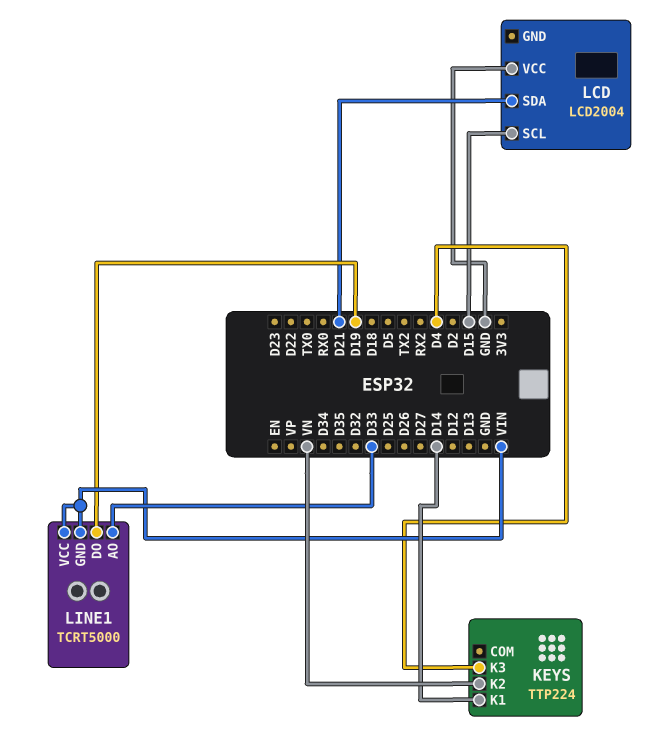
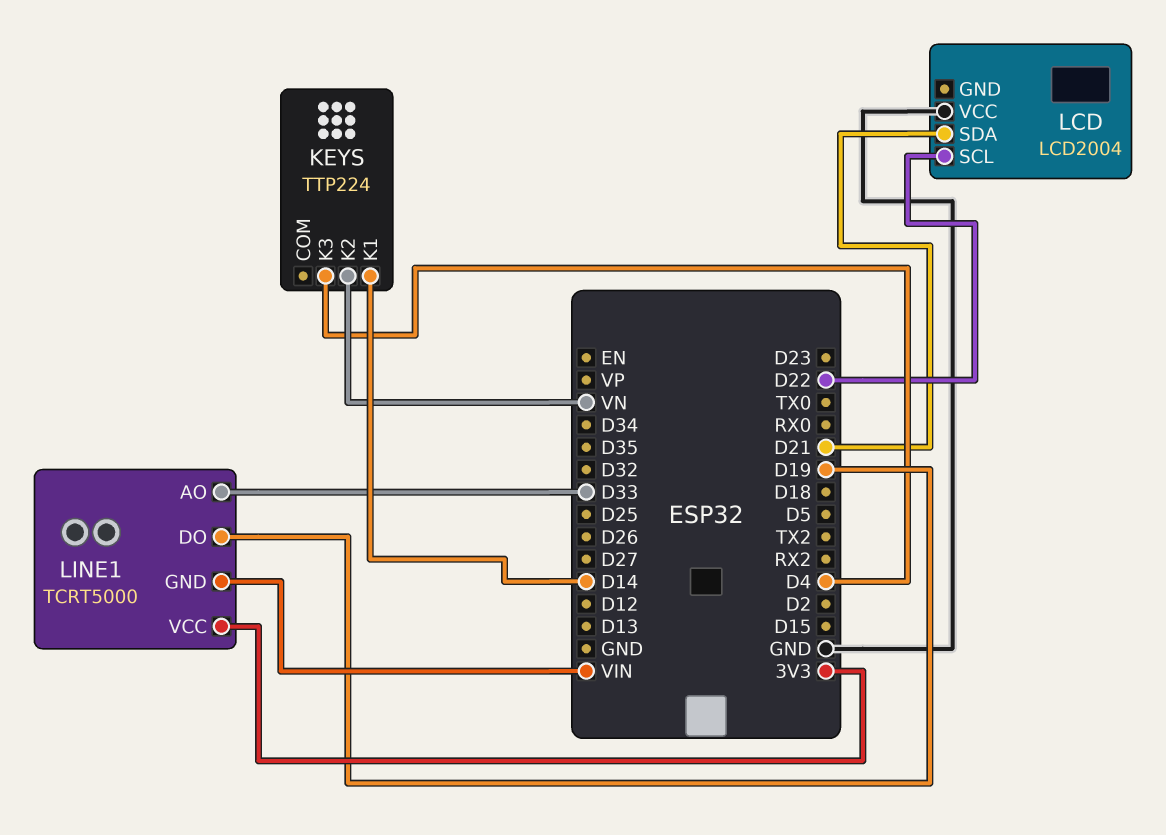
LCD pin SCL: D15 -> D22
LINE1 pin VCC: VIN -> 3V3

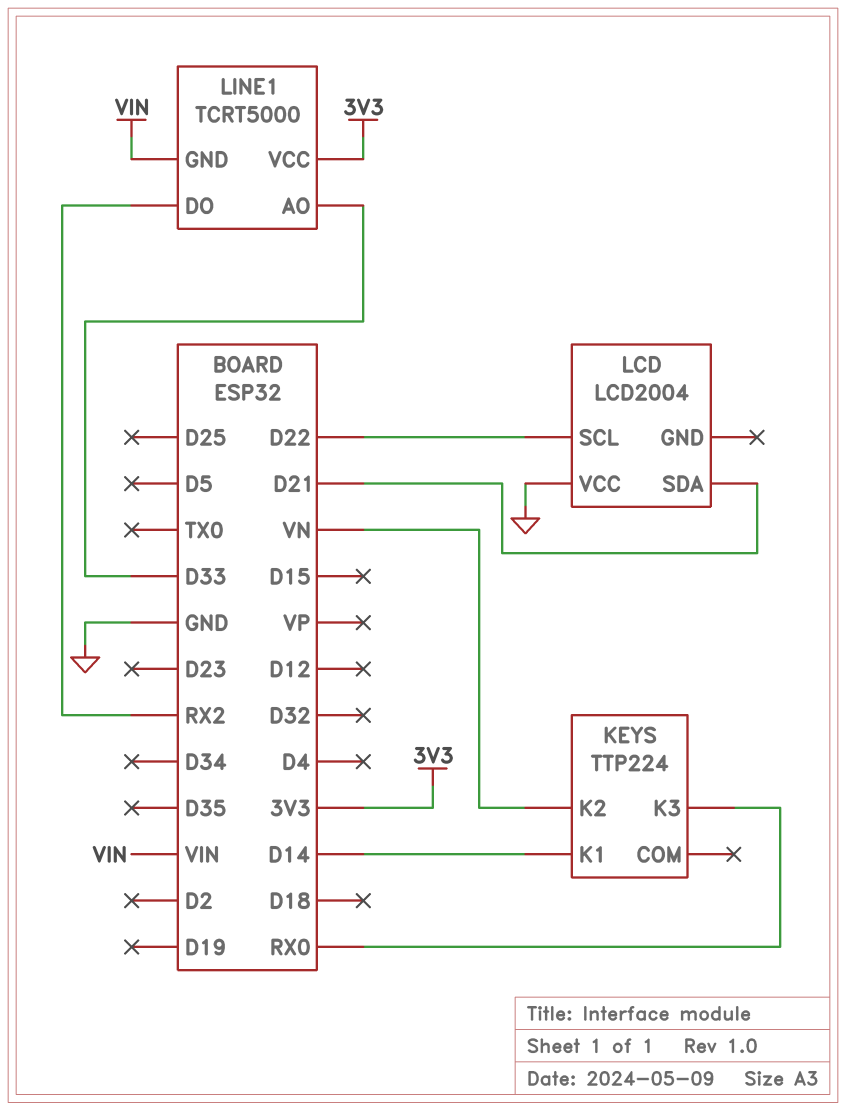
KEYS pin K3: D4 -> RX0
LINE1 pin DO: D19 -> RX2

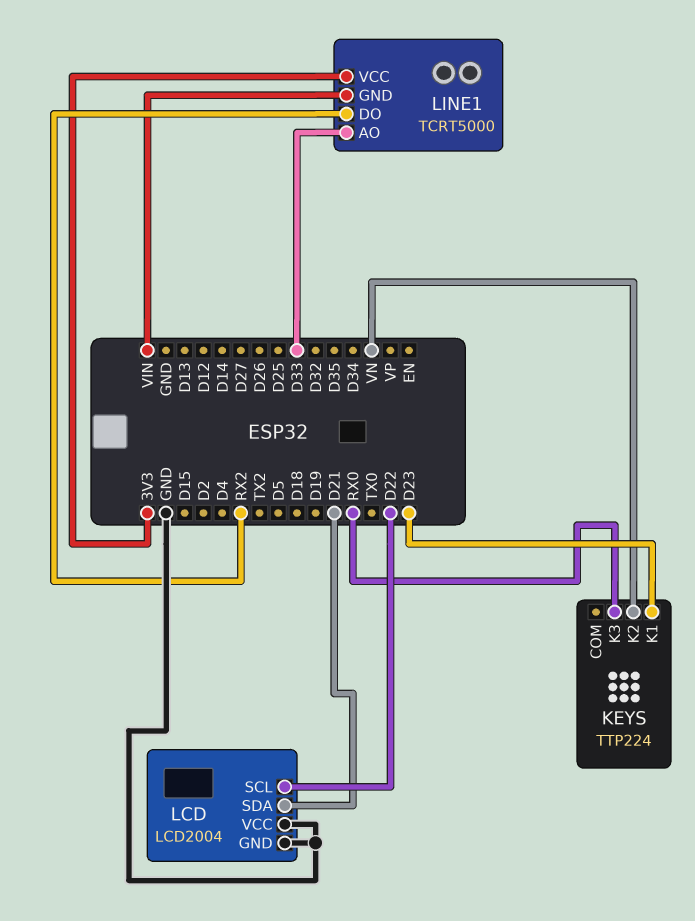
KEYS pin K1: D14 -> D23
LCD pin GND: none -> GND

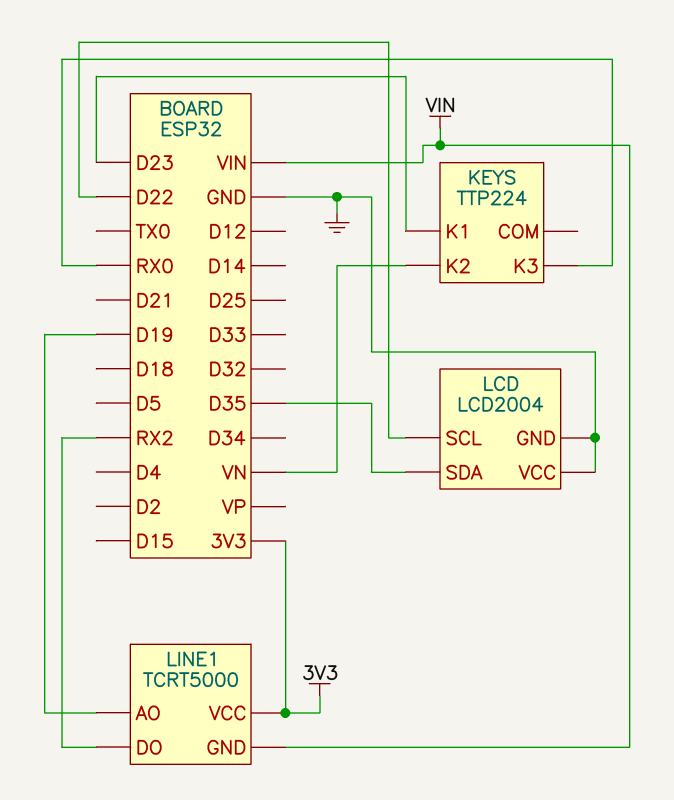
LCD pin SDA: D21 -> D35
LINE1 pin AO: D33 -> D19

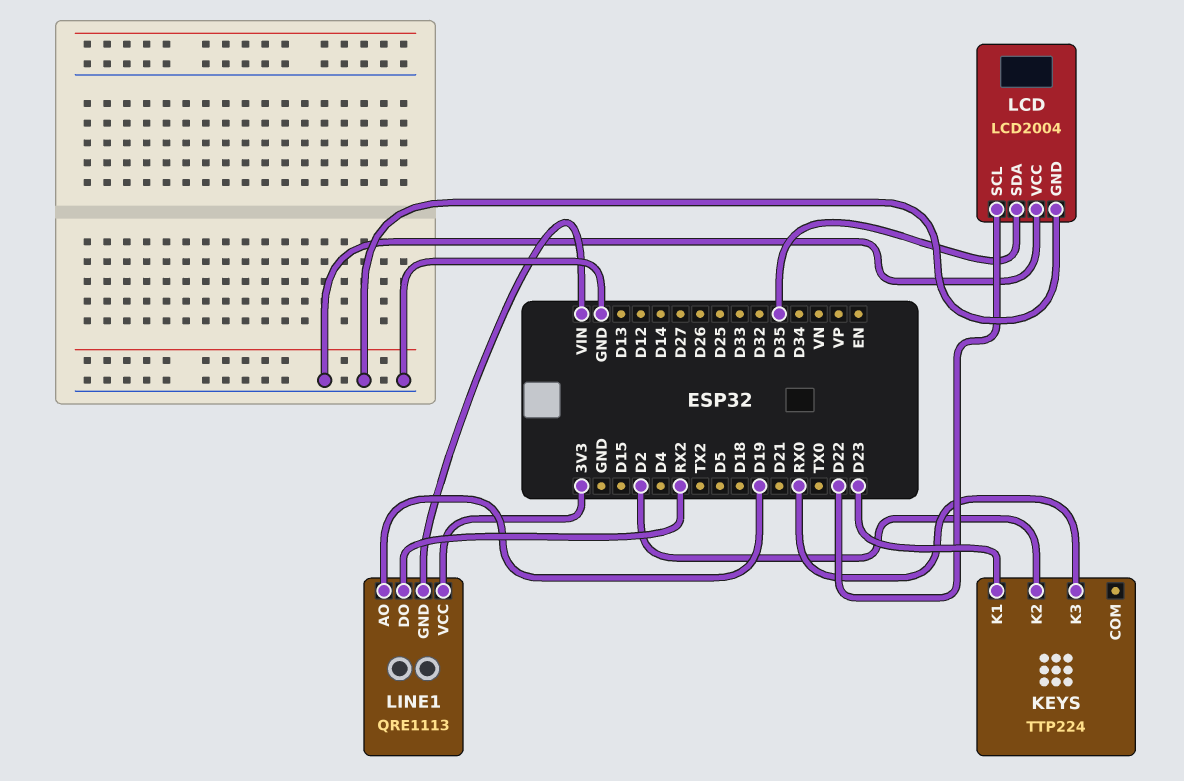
KEYS pin K2: VN -> D2
LINE1: TCRT5000 -> QRE1113

